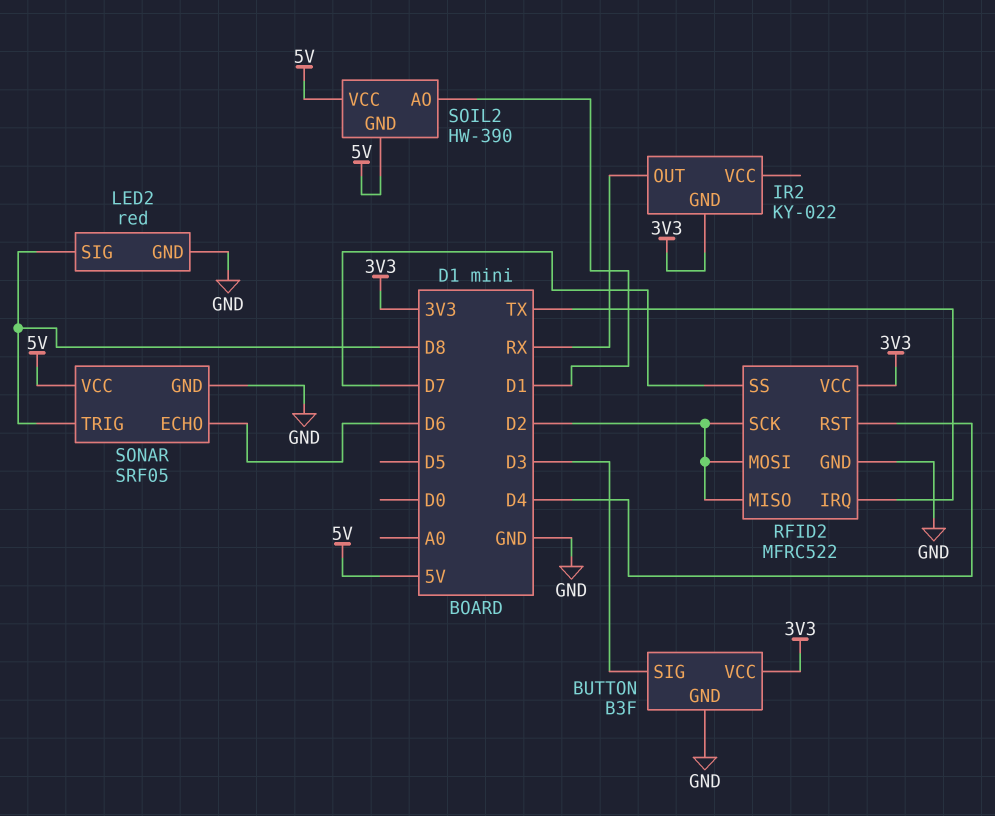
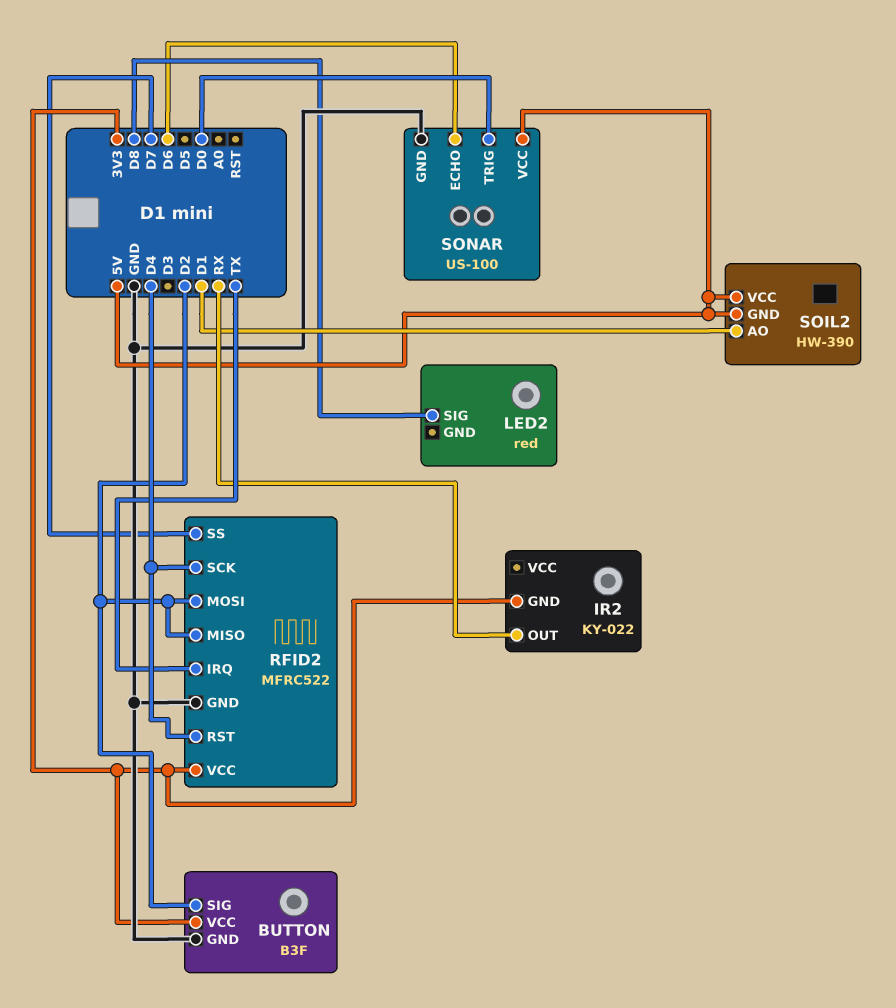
BUTTON pin SIG: D3 -> D2
LED2 pin GND: GND -> none
RFID2 pin SCK: D2 -> D4
SONAR: SRF05 -> US-100
SONAR pin TRIG: D8 -> D0

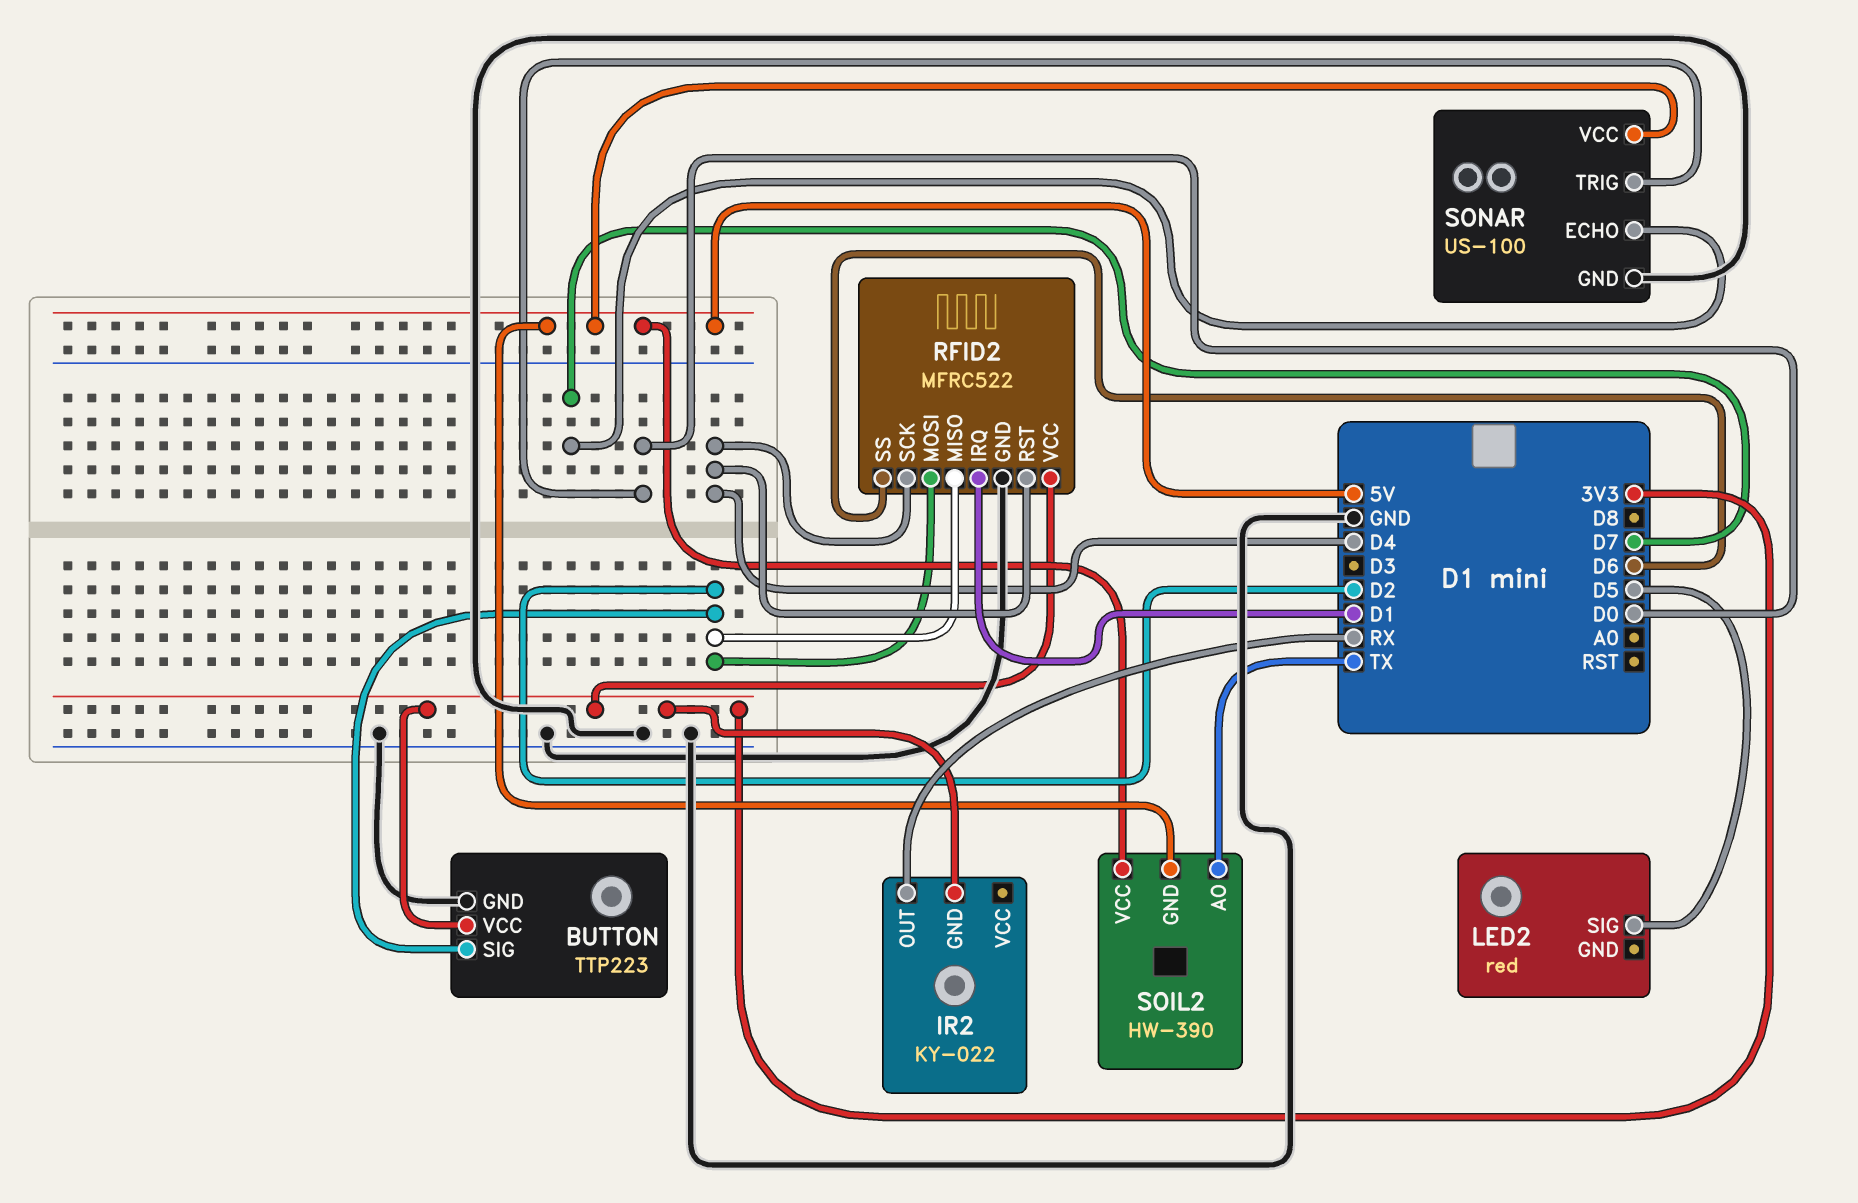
BUTTON: B3F -> TTP223
LED2 pin SIG: D8 -> D5
RFID2 pin IRQ: TX -> D1
RFID2 pin SS: D7 -> D6
SOIL2 pin AO: D1 -> TX
SONAR pin ECHO: D6 -> D7

